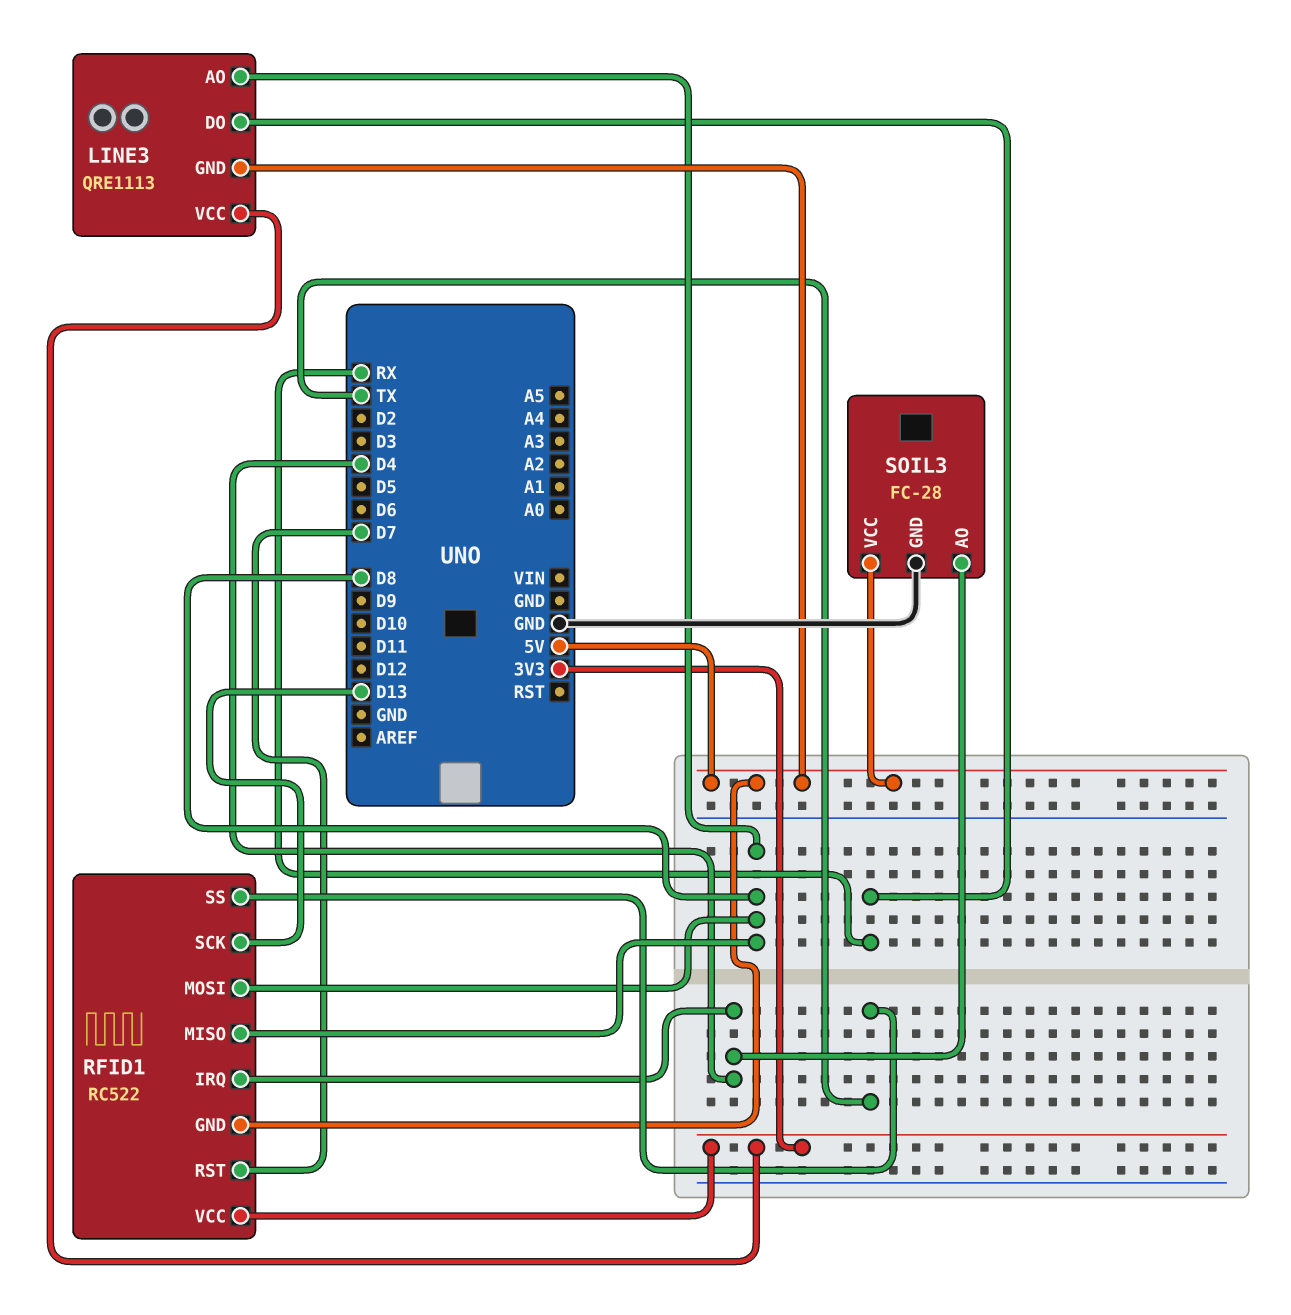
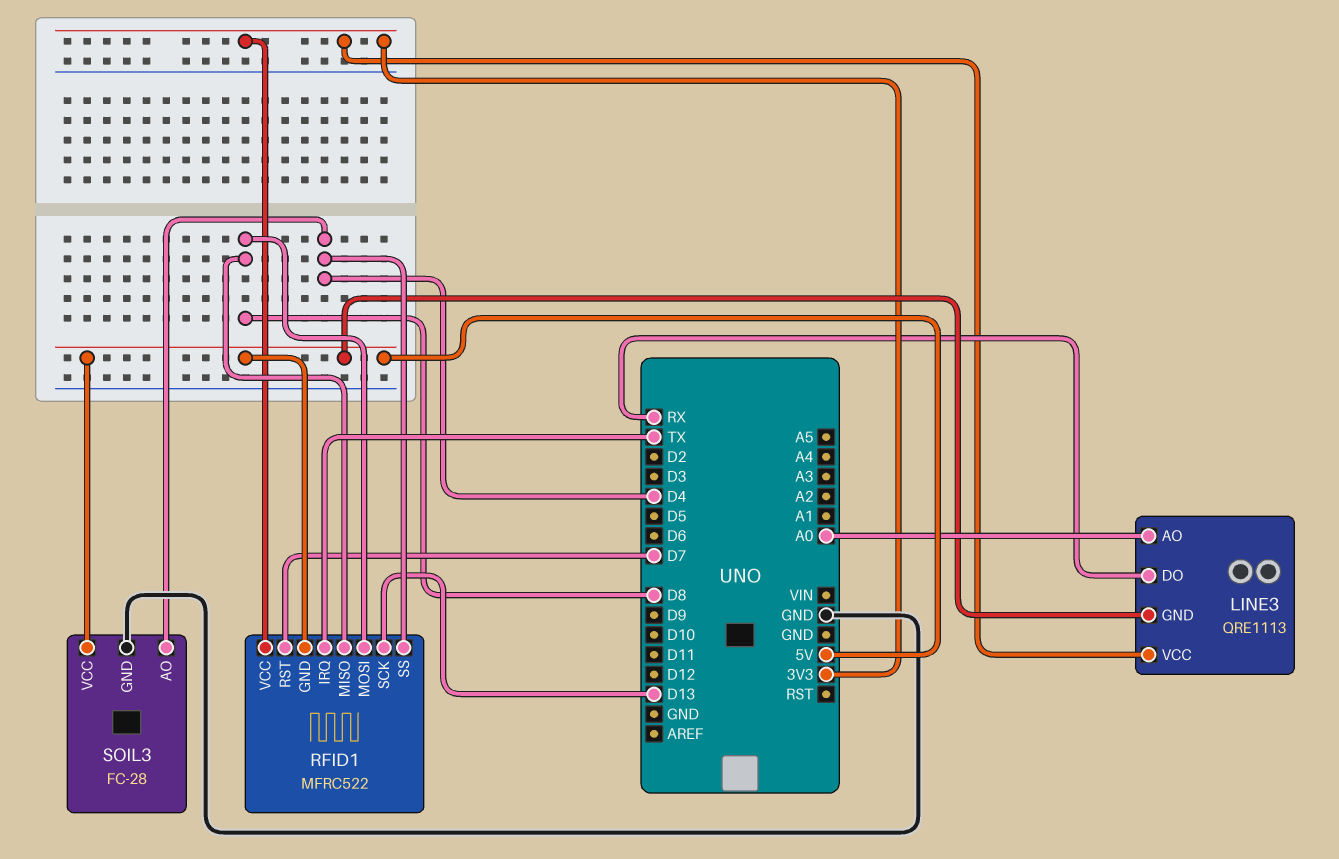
LINE3 pin AO: D8 -> A0
RFID1: RC522 -> MFRC522
RFID1 pin IRQ: D4 -> TX
RFID1 pin SS: TX -> D4

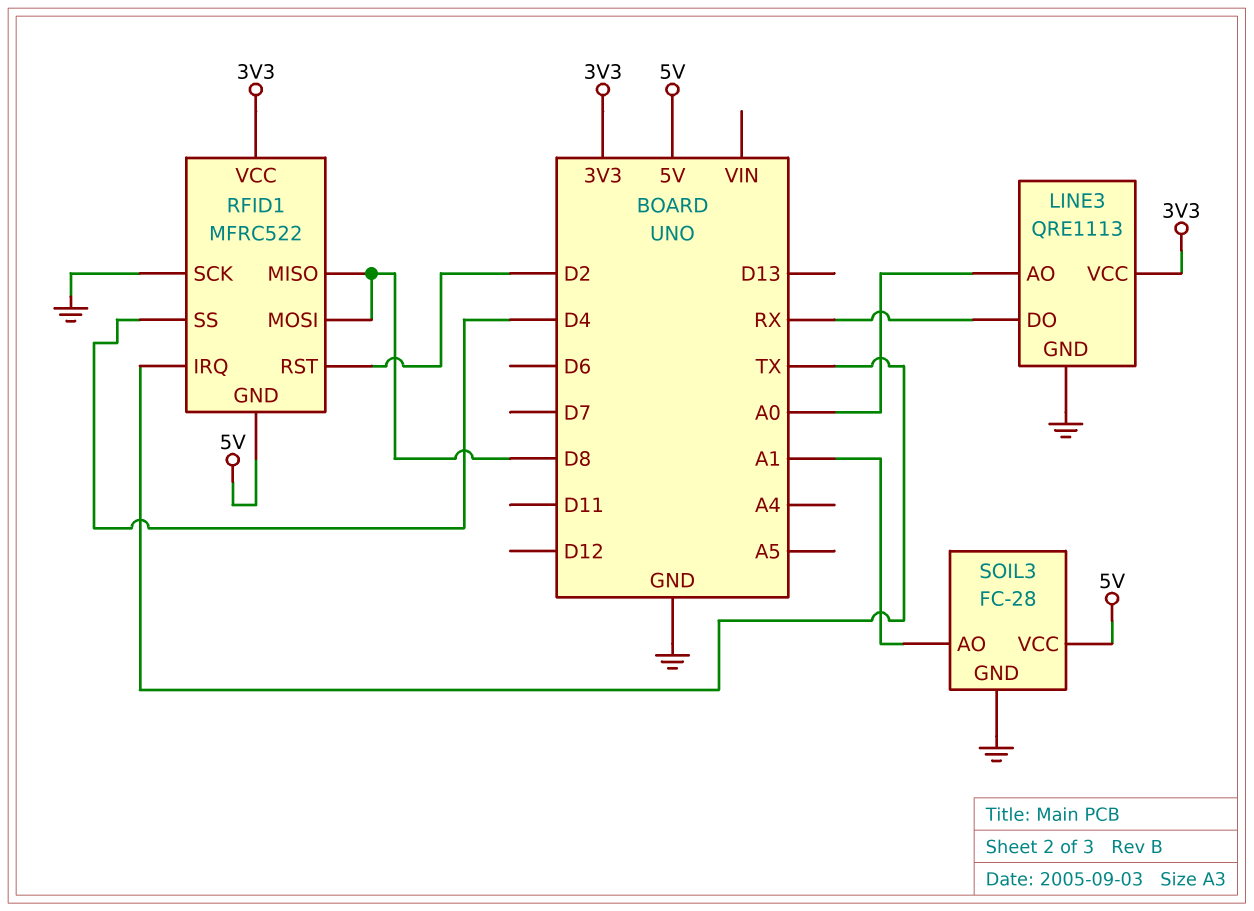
LINE3 pin GND: 5V -> GND
RFID1 pin RST: D7 -> D2
RFID1 pin SCK: D13 -> GND
SOIL3 pin AO: D4 -> A1

